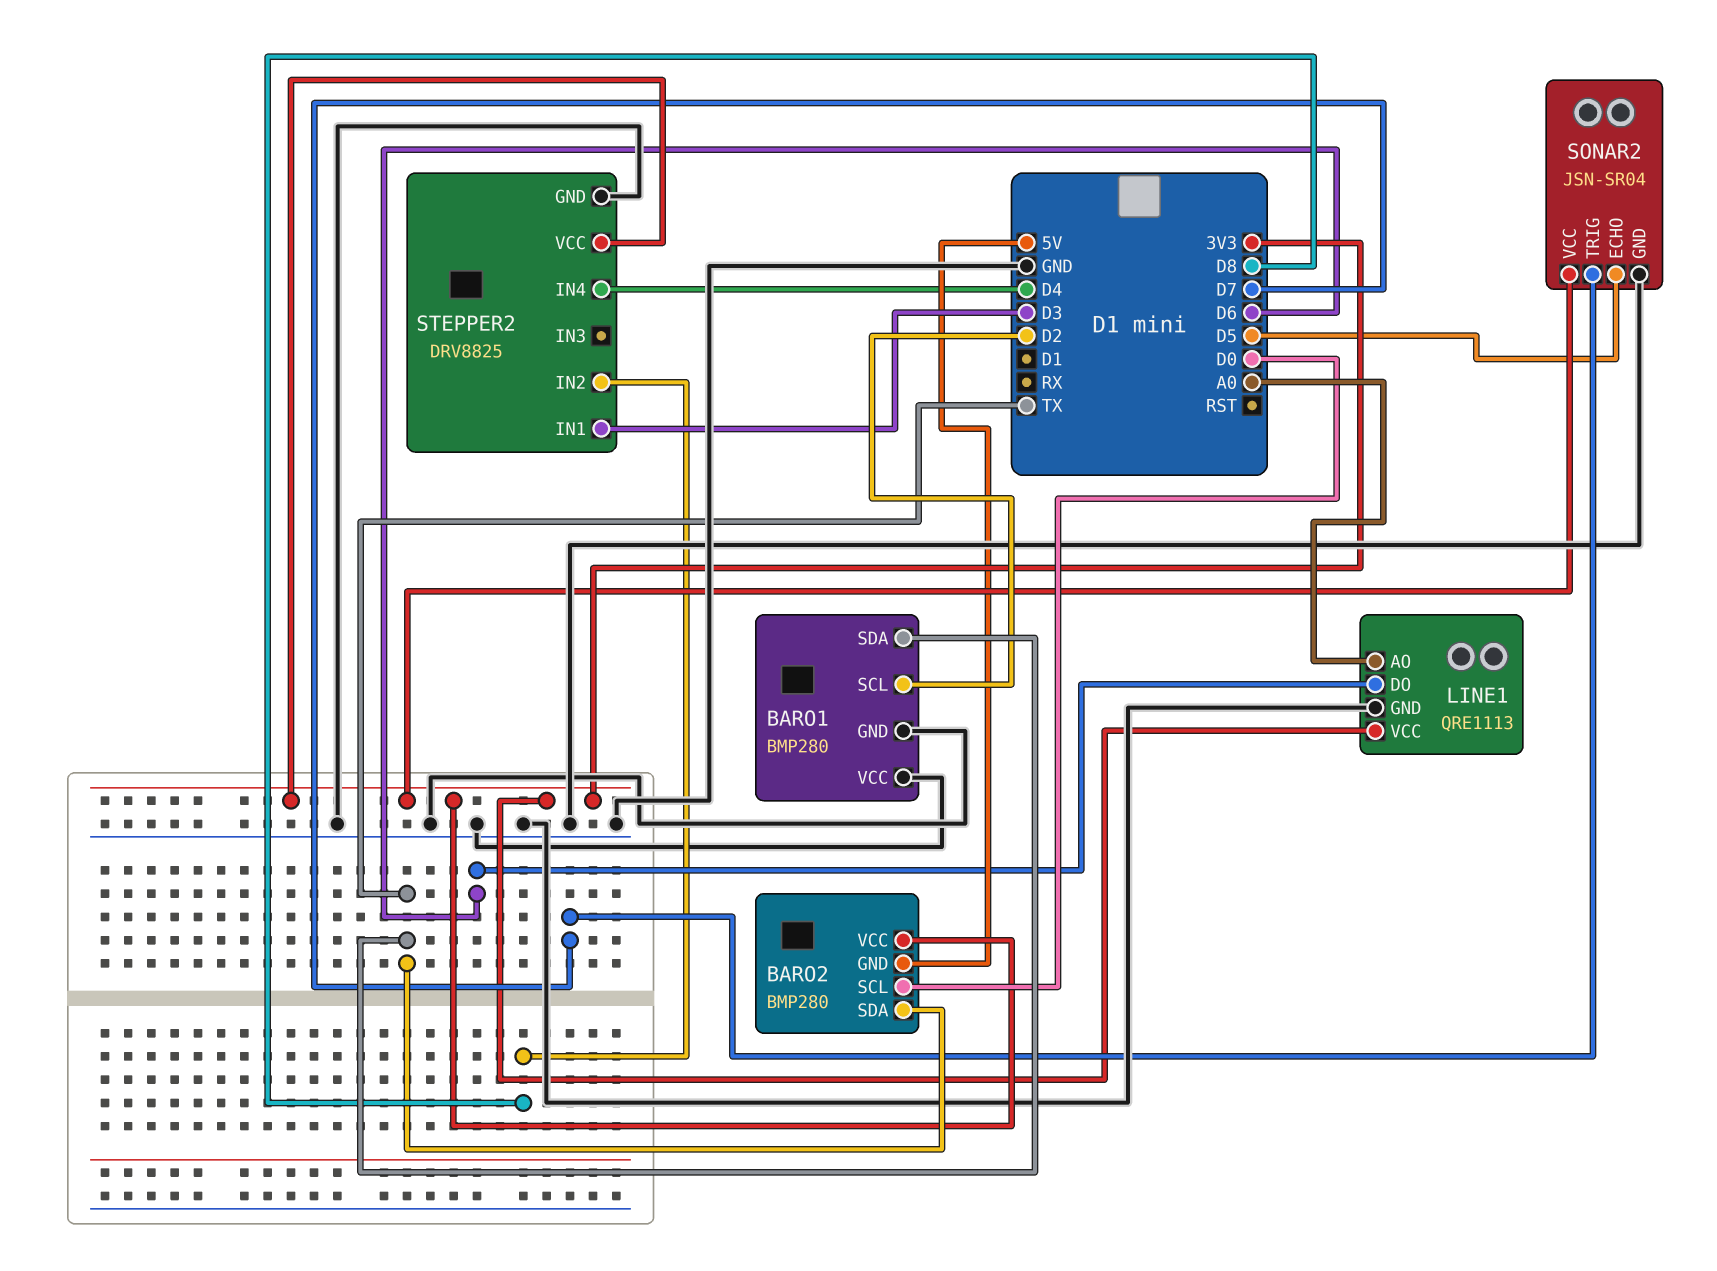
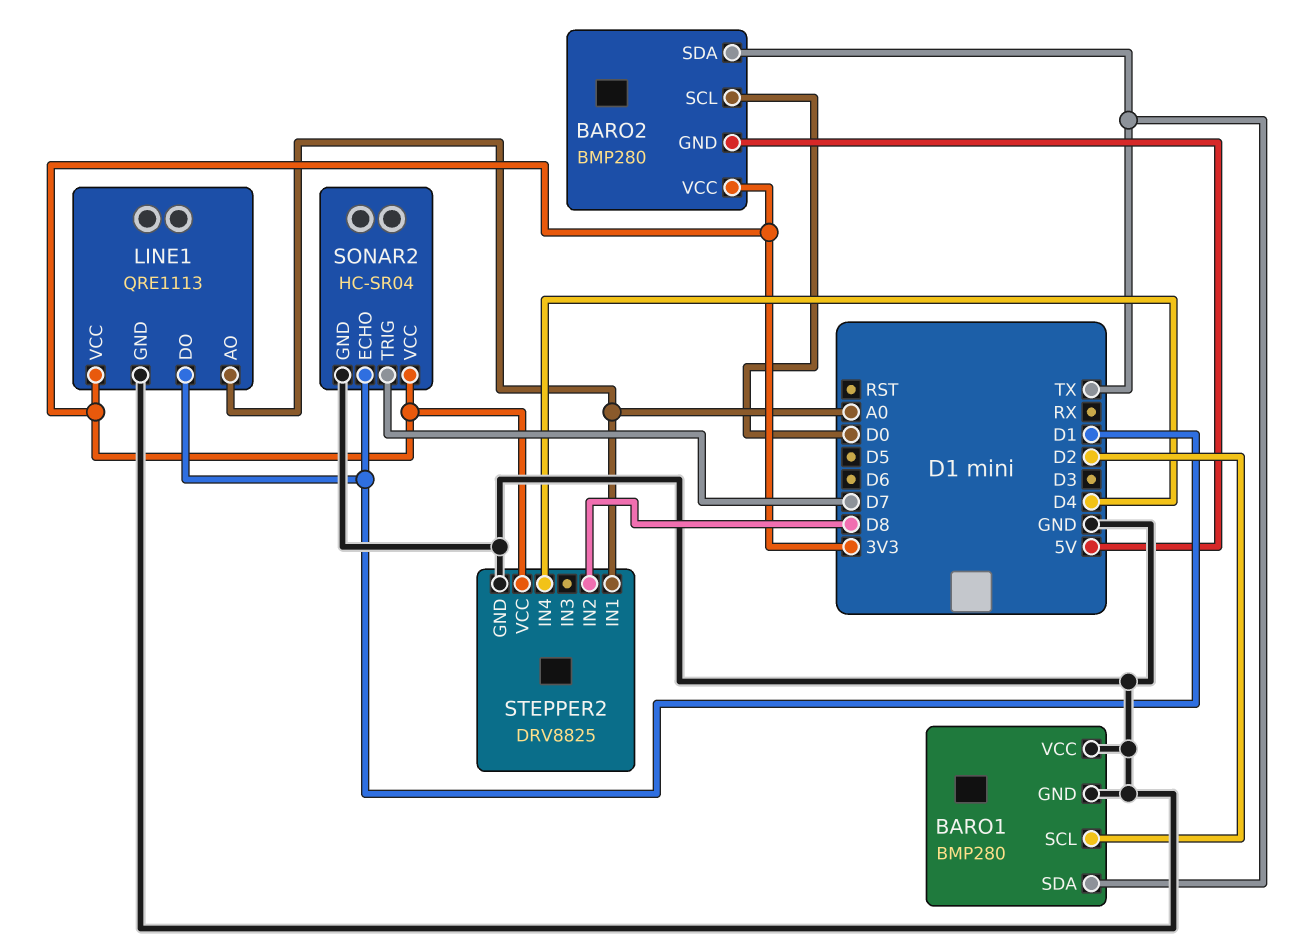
LINE1 pin DO: D6 -> D1
SONAR2: JSN-SR04 -> HC-SR04
SONAR2 pin ECHO: D5 -> D1
STEPPER2 pin IN1: D3 -> A0

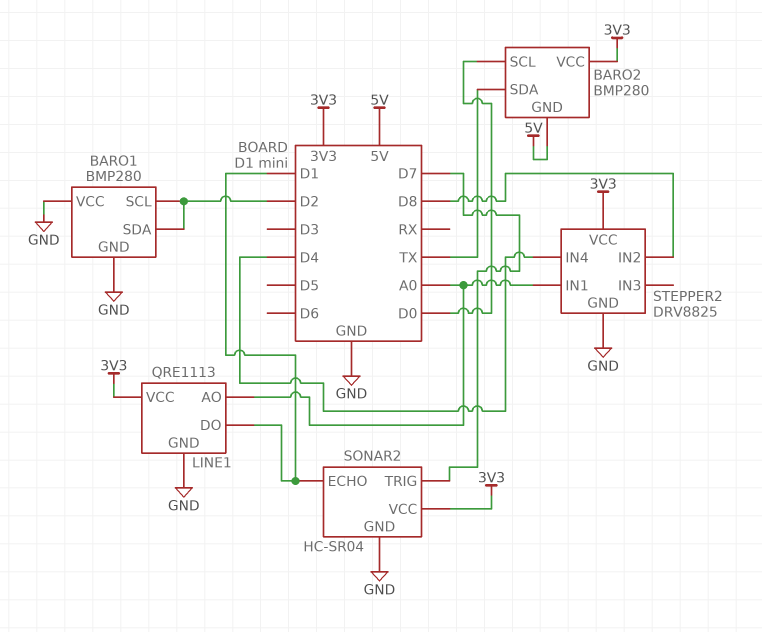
BARO1 pin SDA: TX -> D2

